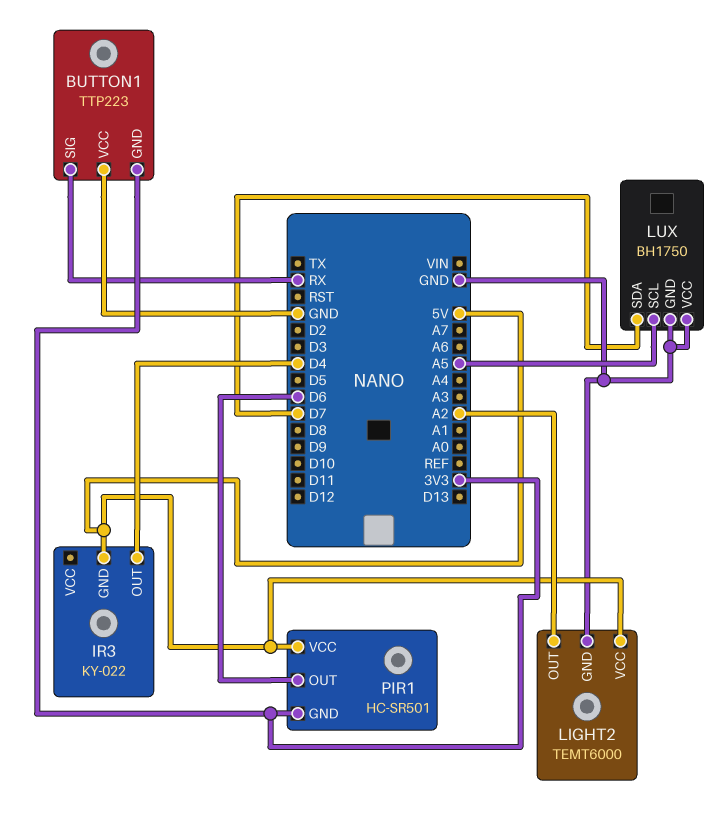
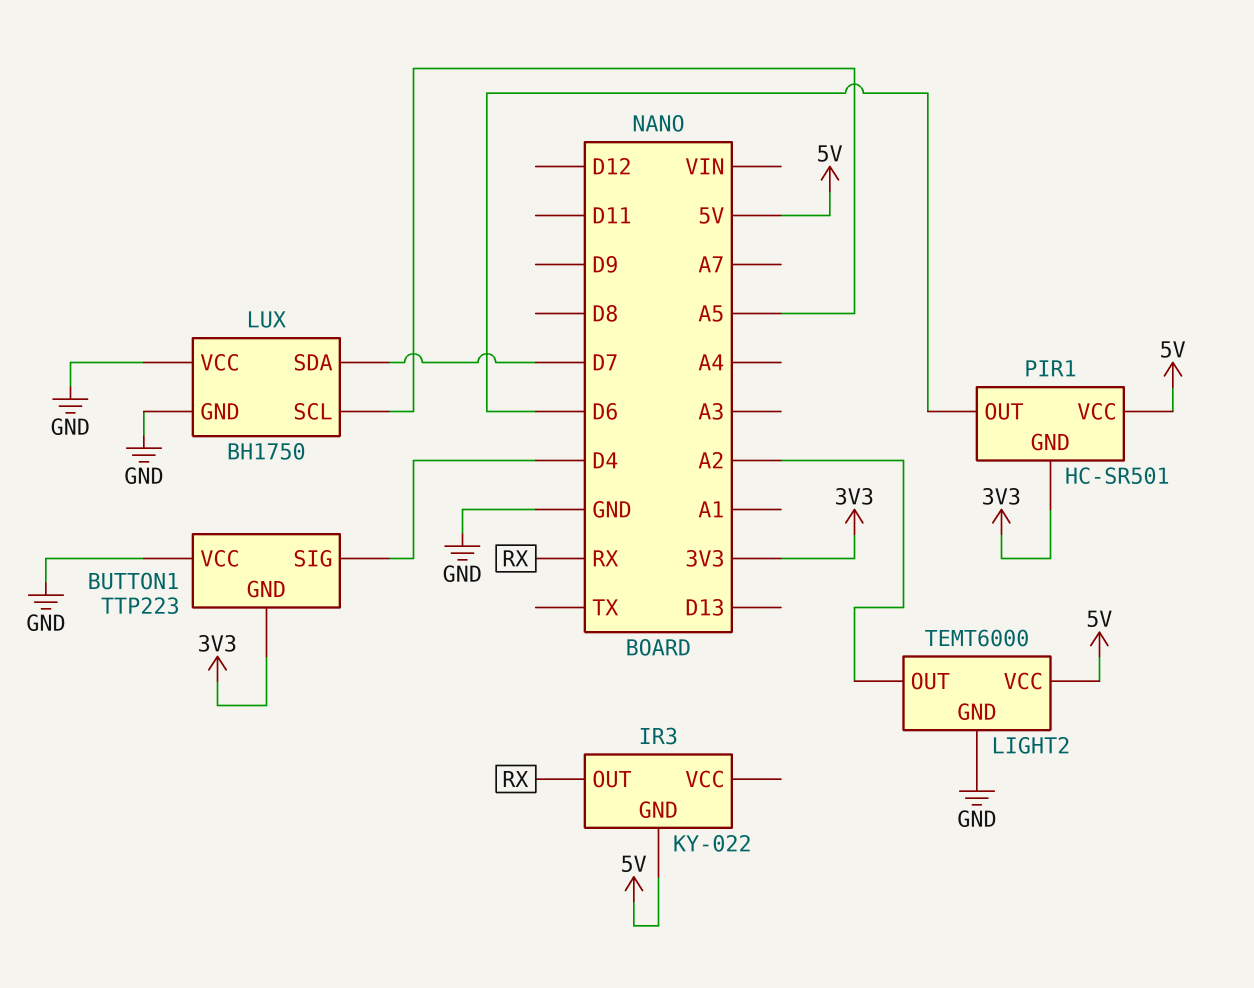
BUTTON1 pin SIG: RX -> D4
IR3 pin OUT: D4 -> RX

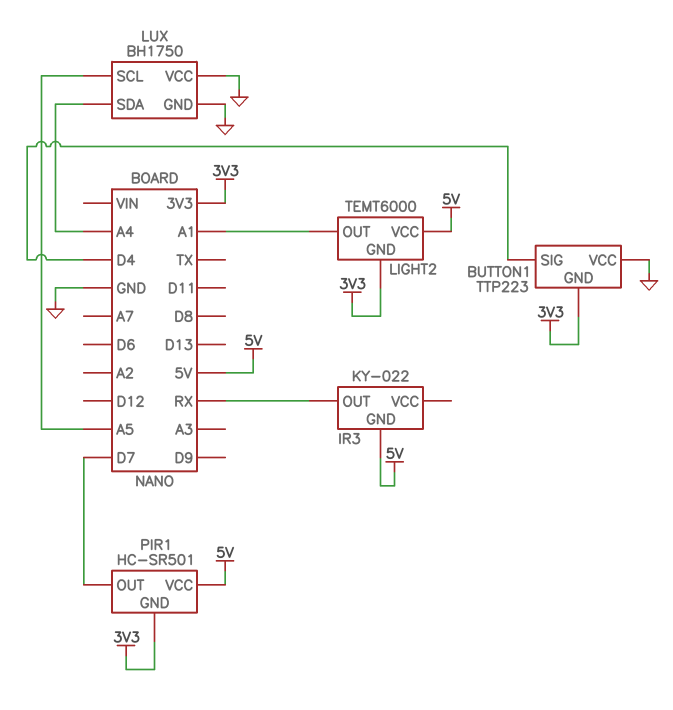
LIGHT2 pin GND: GND -> 3V3
LIGHT2 pin OUT: A2 -> A1
LUX pin SDA: D7 -> A4
PIR1 pin OUT: D6 -> D7

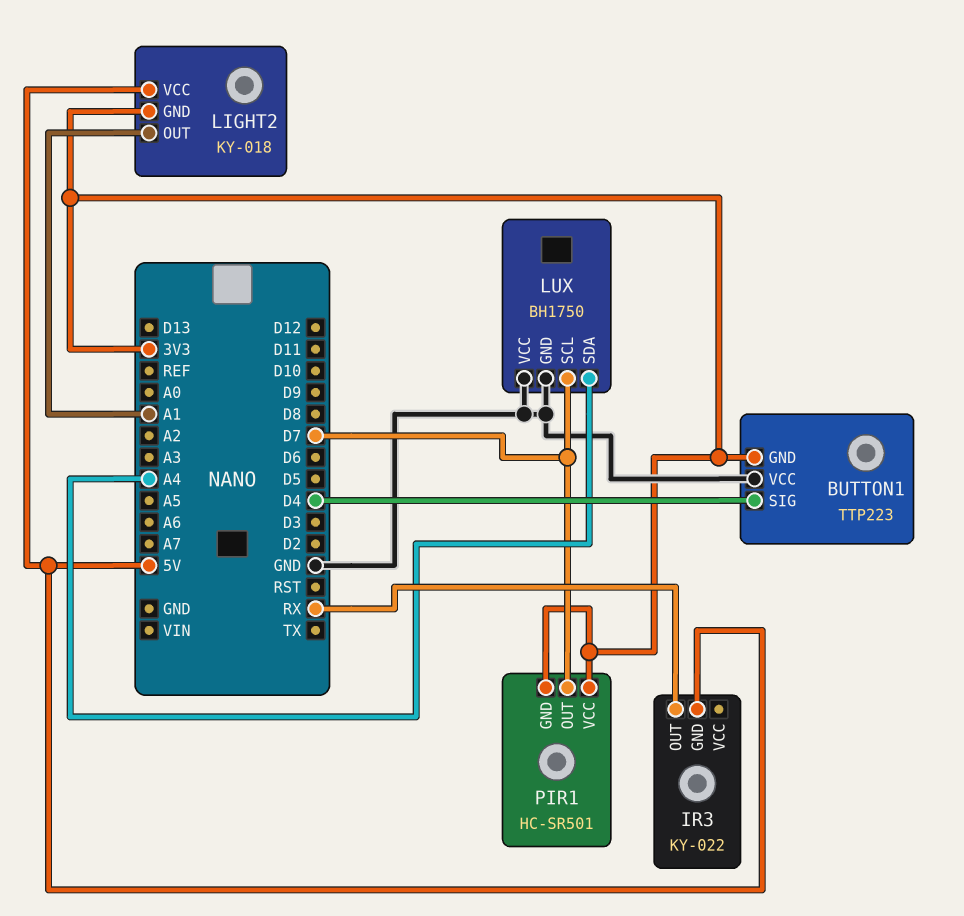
LIGHT2: TEMT6000 -> KY-018
LUX pin SCL: A5 -> D7
PIR1 pin VCC: 5V -> 3V3

